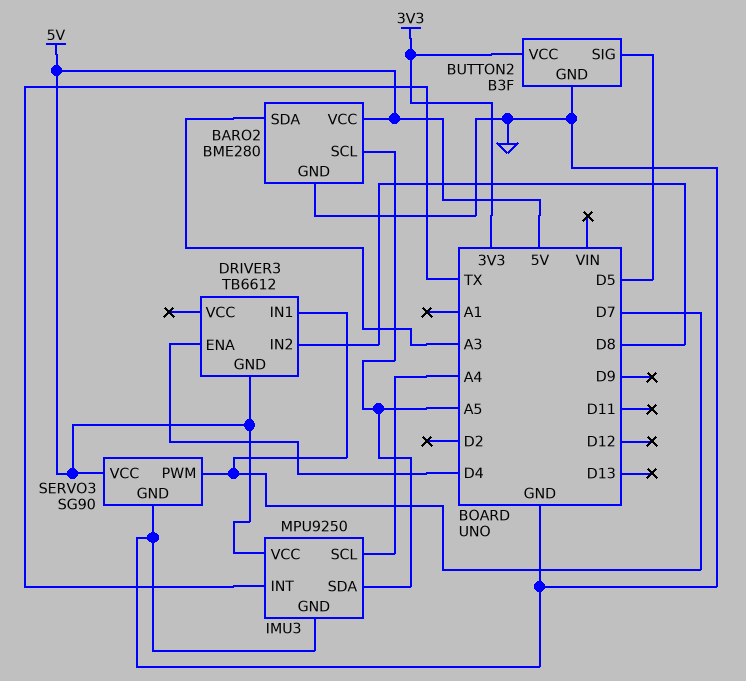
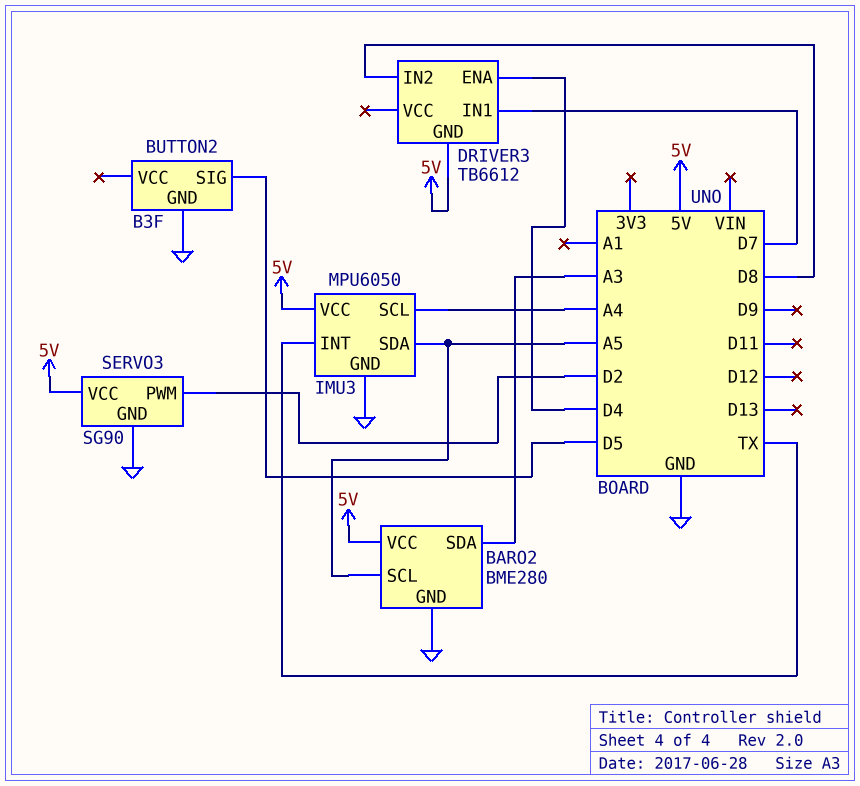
BUTTON2 pin VCC: 3V3 -> none
IMU3: MPU9250 -> MPU6050
SERVO3 pin PWM: D7 -> D2

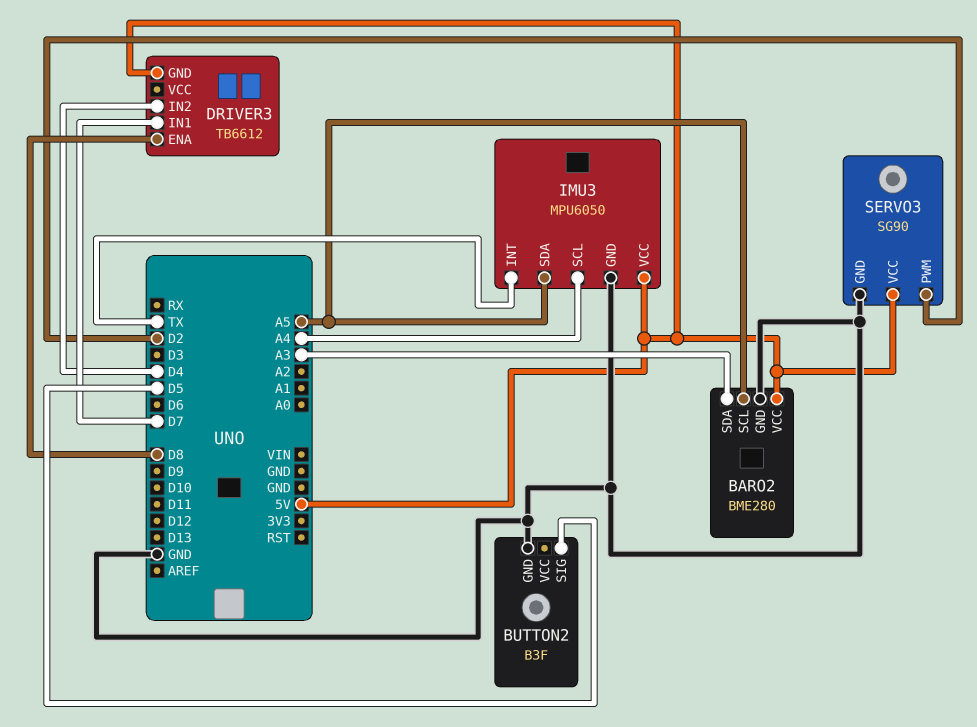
DRIVER3 pin ENA: D4 -> D8
DRIVER3 pin IN2: D8 -> D4

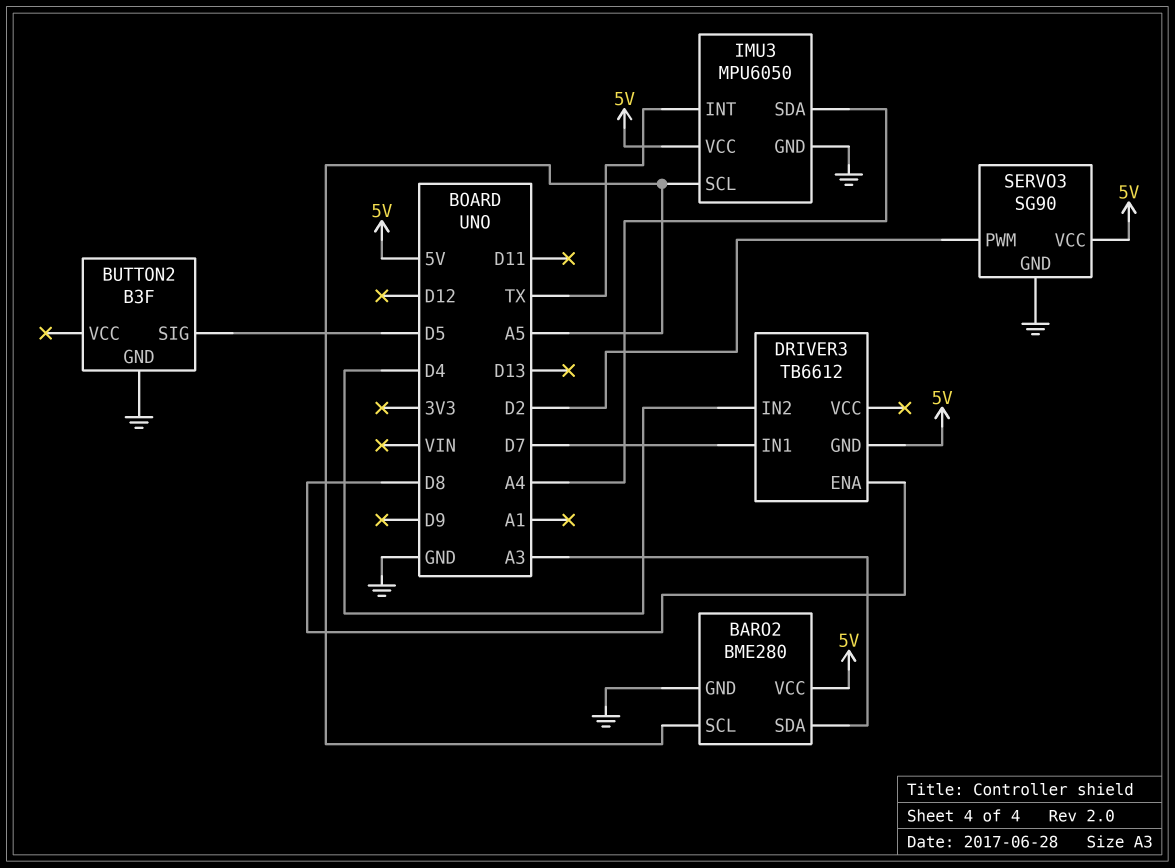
IMU3 pin SCL: A4 -> A5
IMU3 pin SDA: A5 -> A4

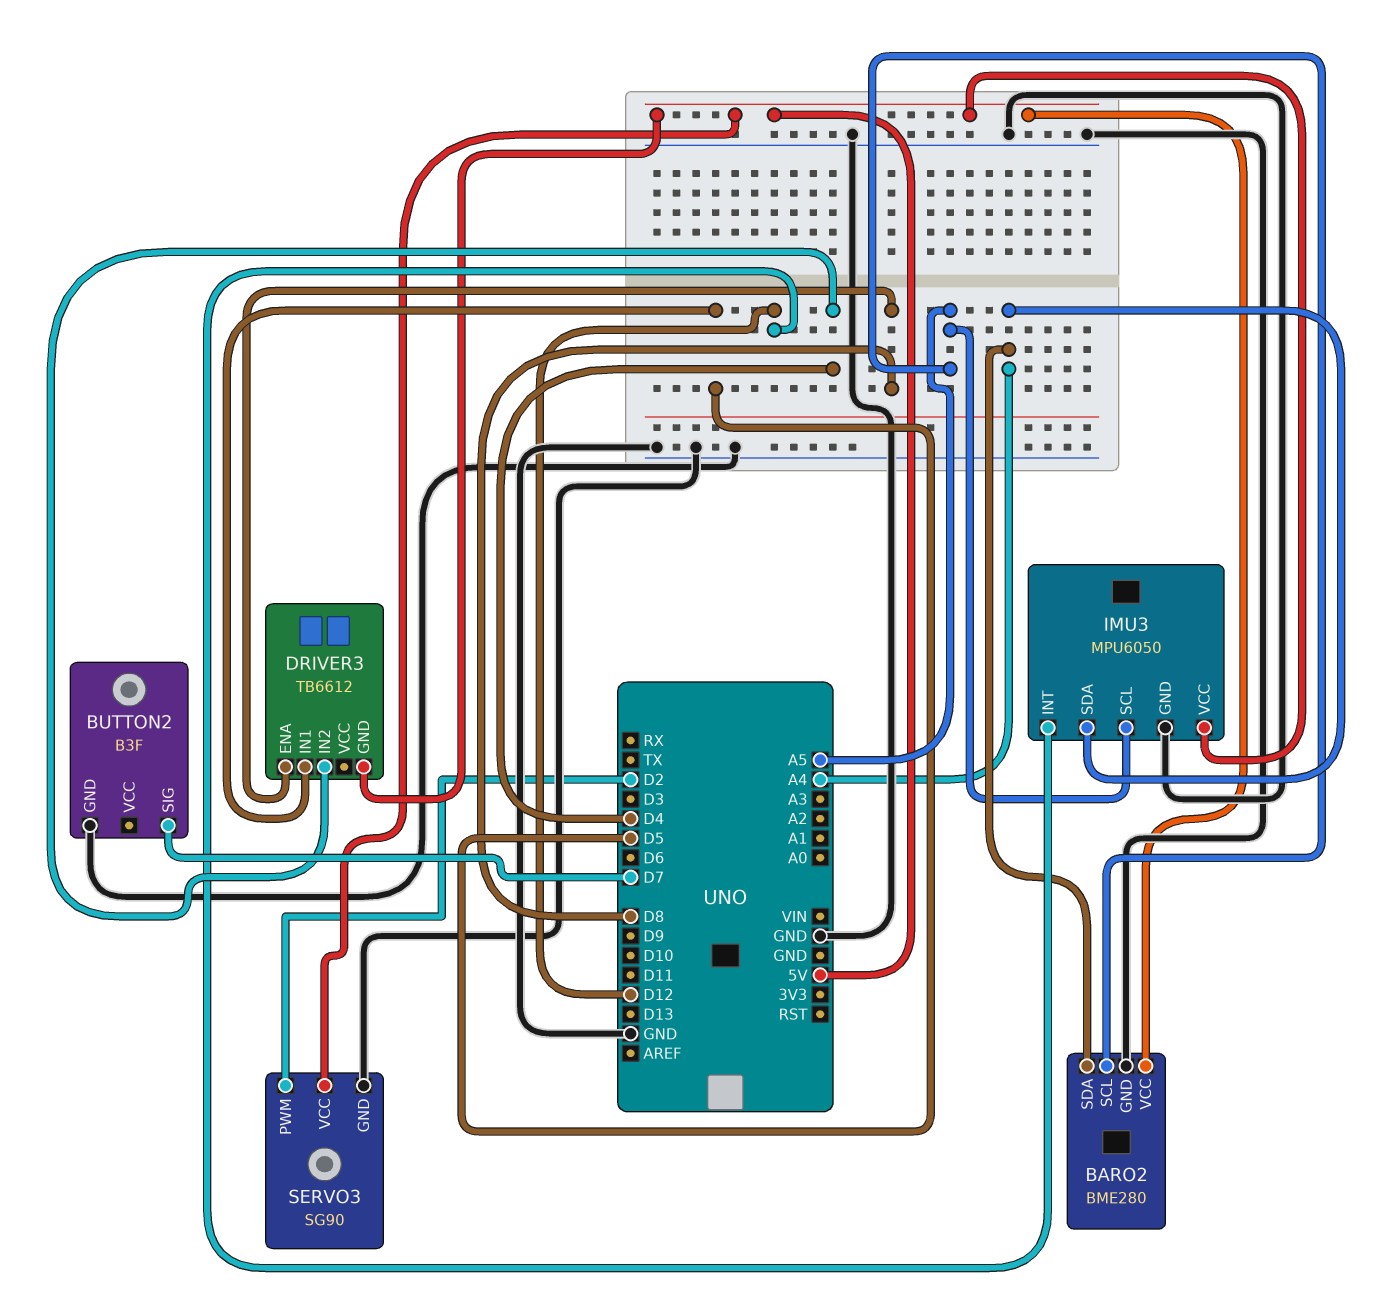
BARO2 pin SDA: A3 -> A4
BUTTON2 pin SIG: D5 -> D7
DRIVER3 pin IN1: D7 -> D5
IMU3 pin INT: TX -> D12

